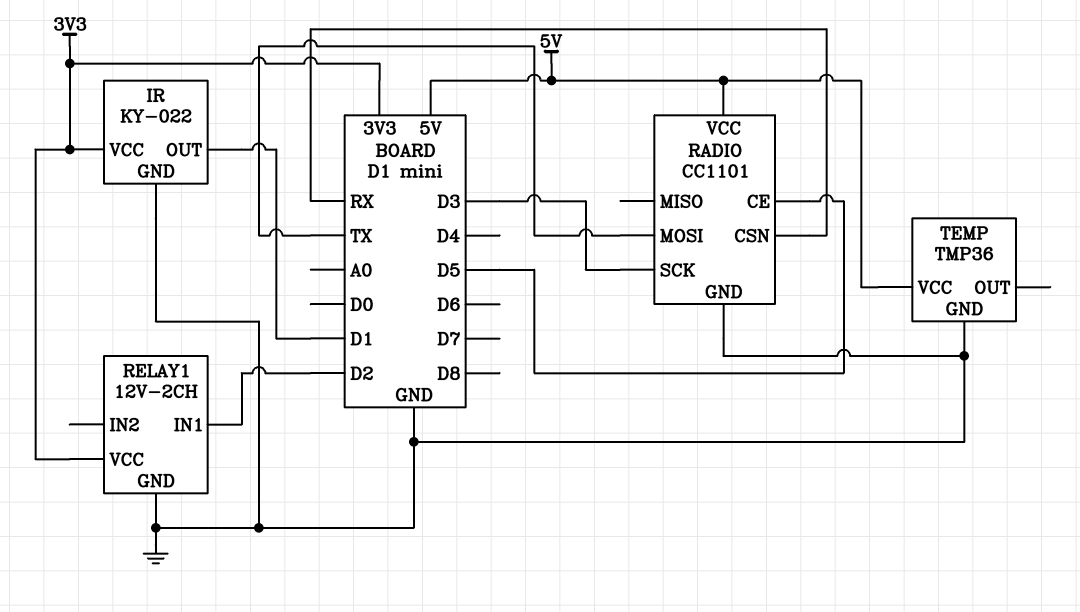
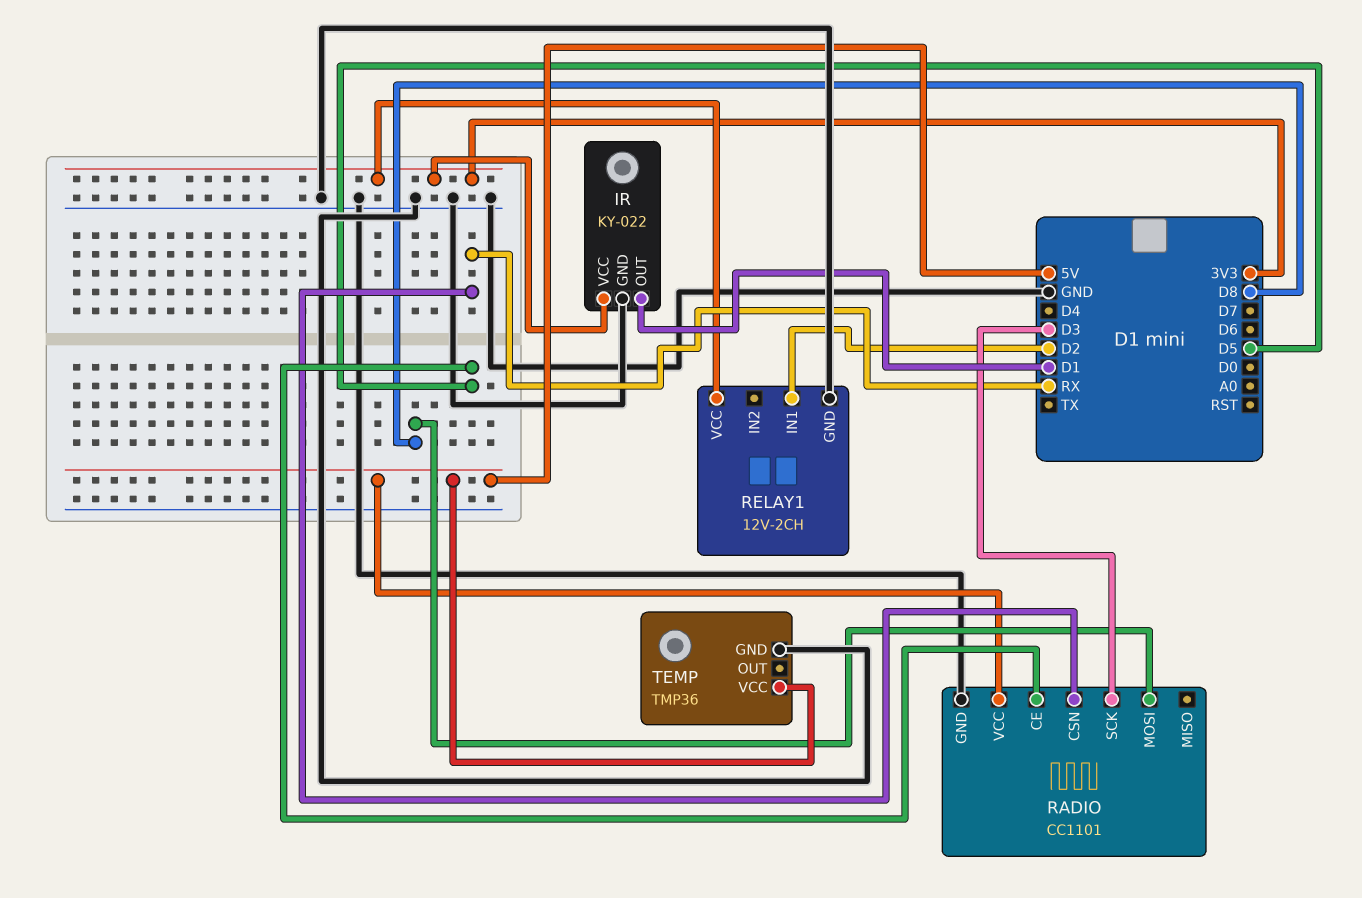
RADIO pin MOSI: TX -> D8

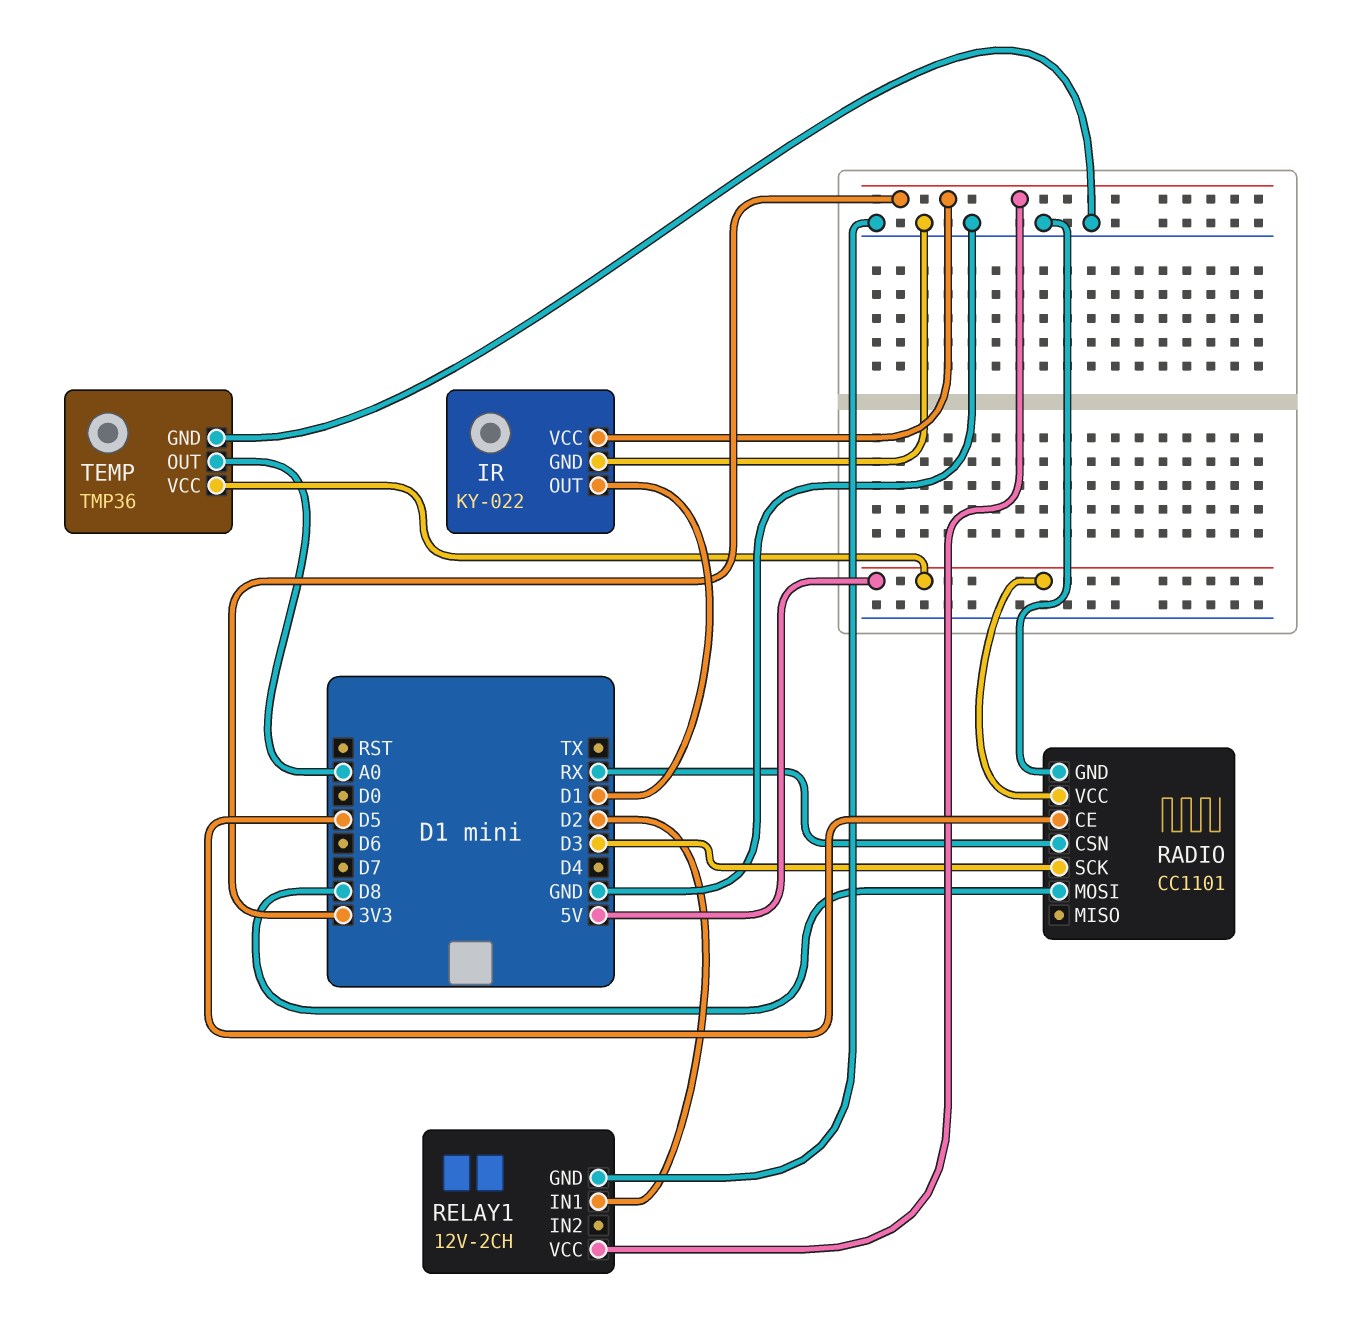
TEMP pin OUT: none -> A0

